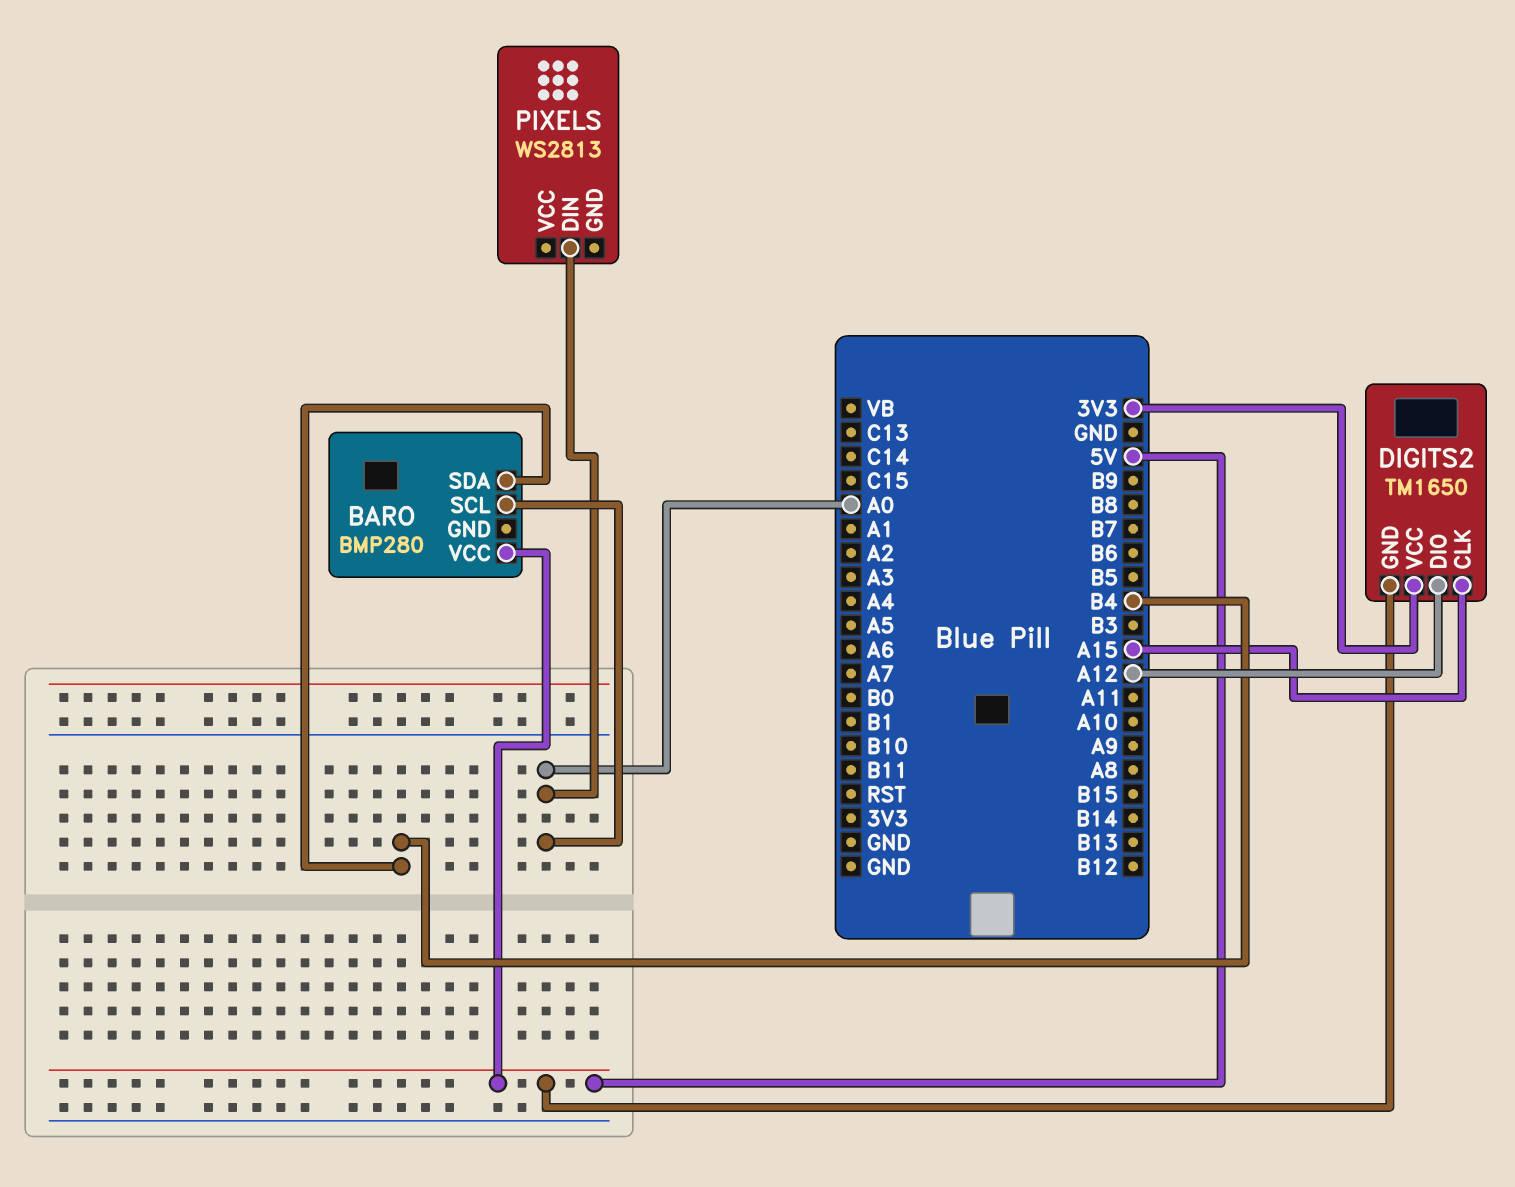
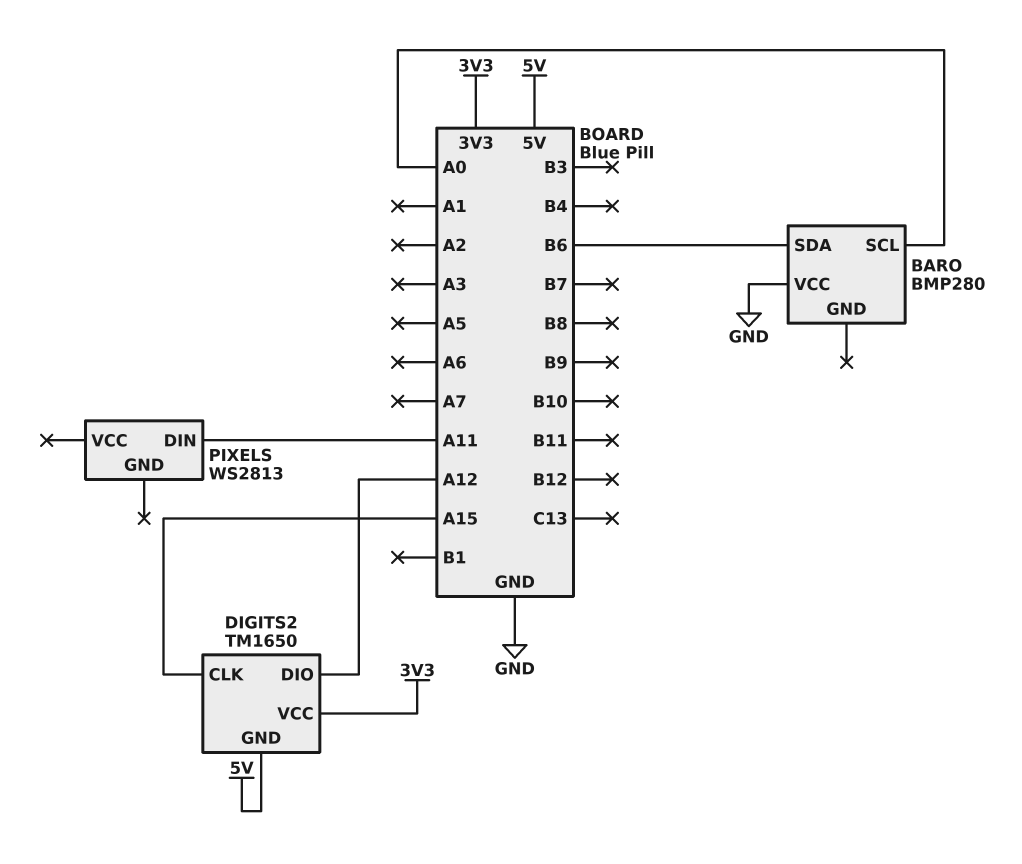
BARO pin SDA: B4 -> B6
BARO pin VCC: 5V -> GND
PIXELS pin DIN: A0 -> A11

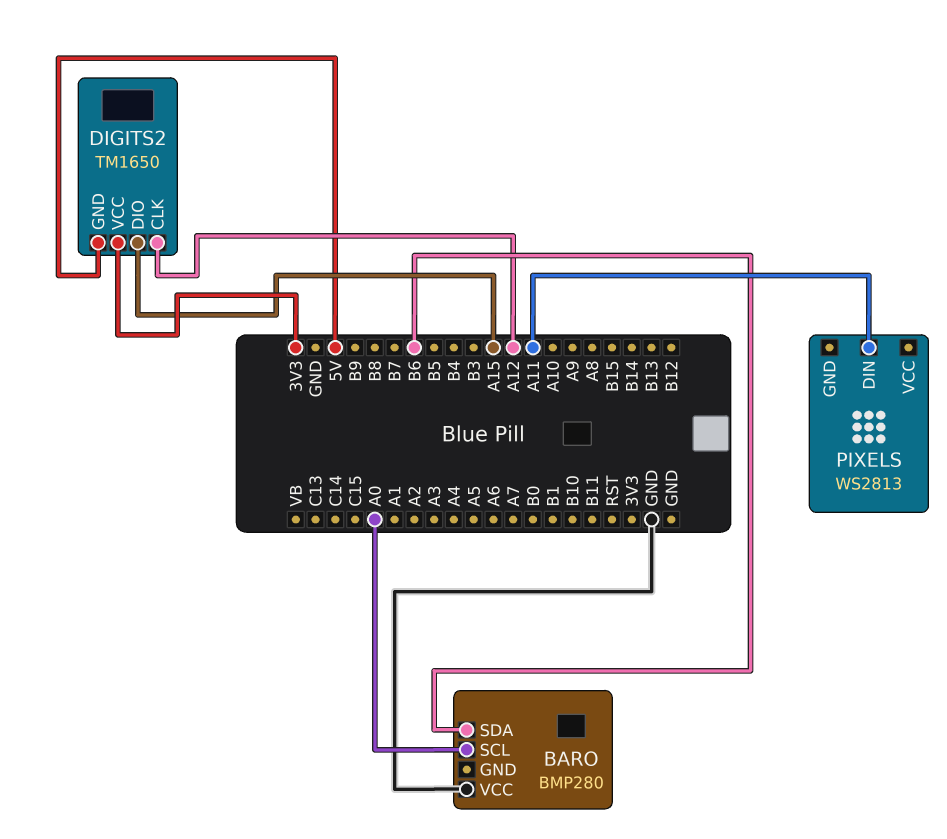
DIGITS2 pin CLK: A15 -> A12
DIGITS2 pin DIO: A12 -> A15

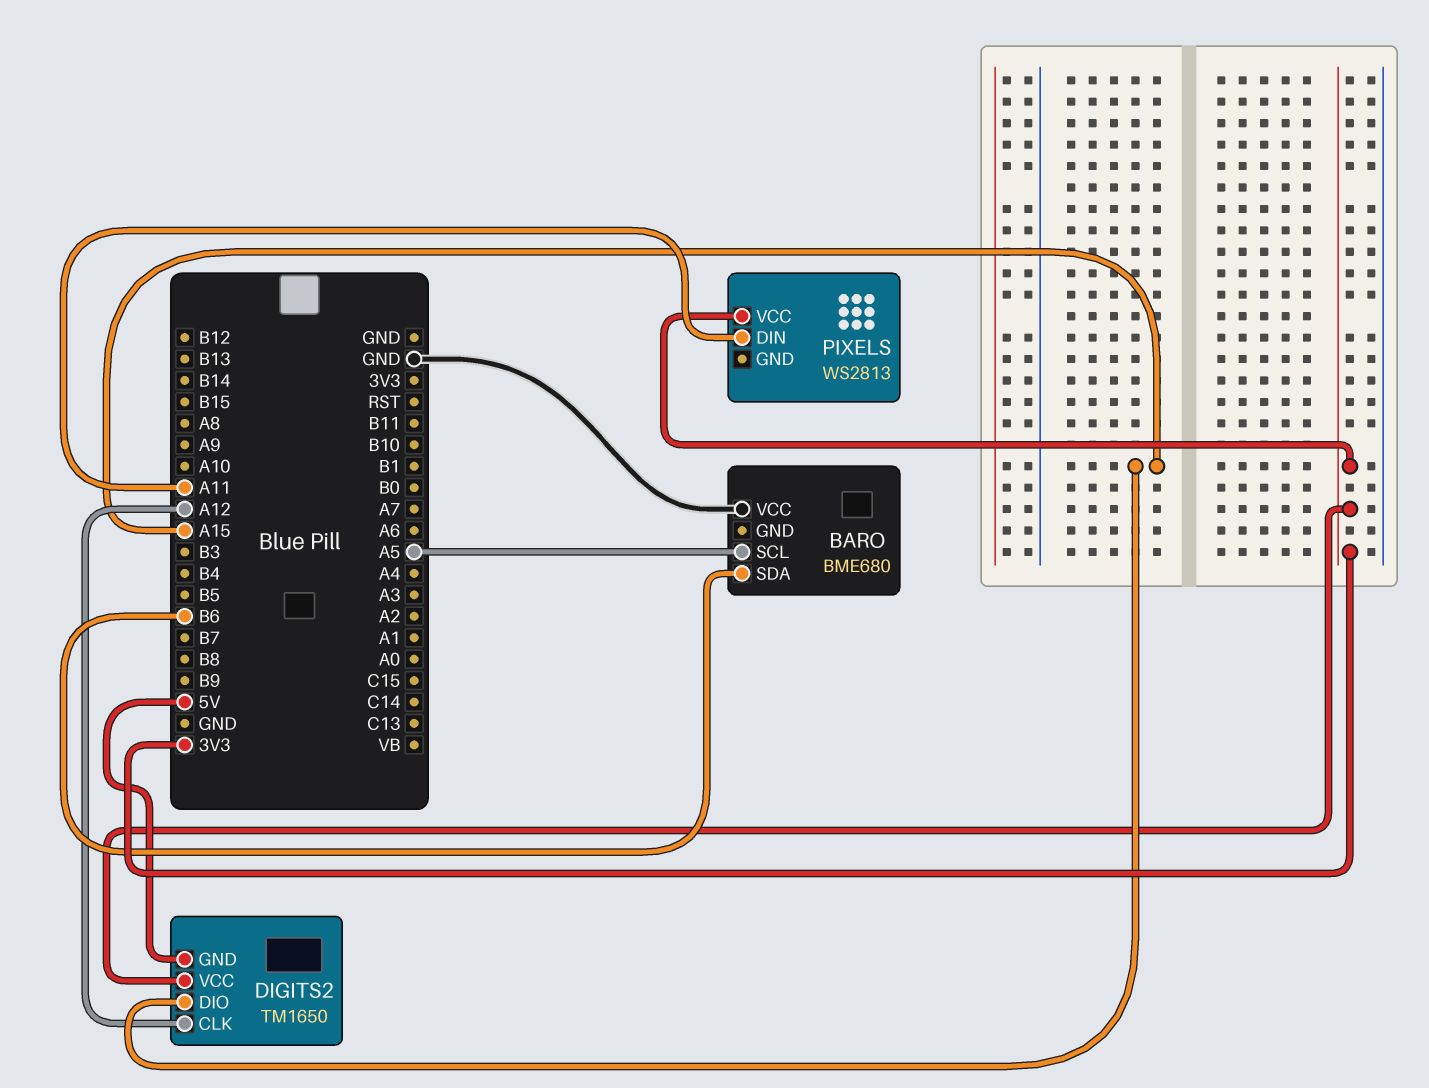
BARO: BMP280 -> BME680
BARO pin SCL: A0 -> A5
PIXELS pin VCC: none -> 3V3

